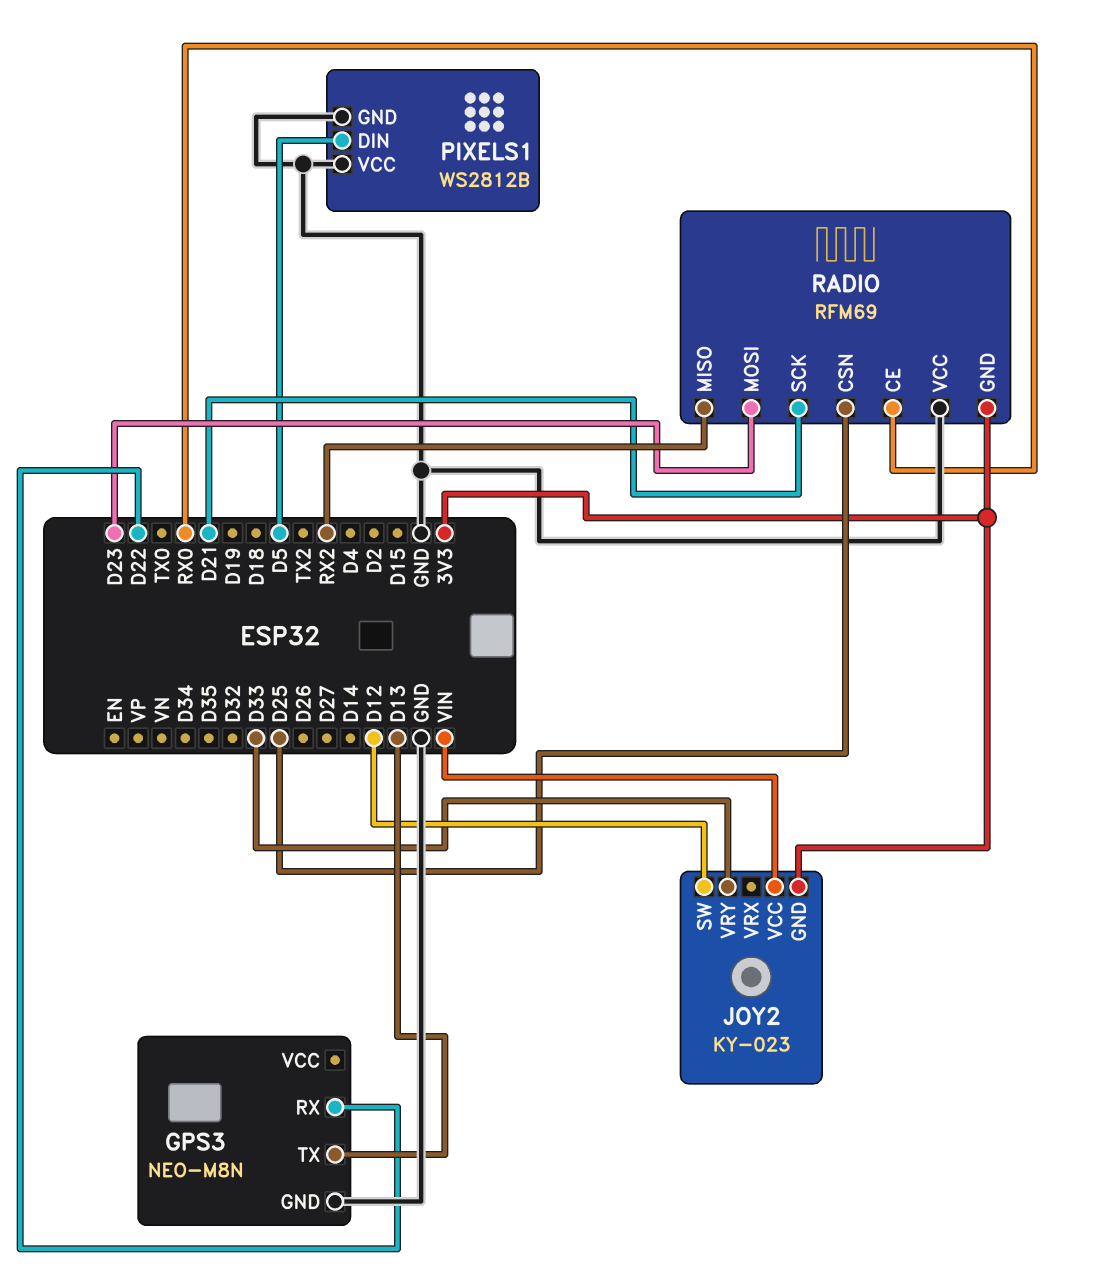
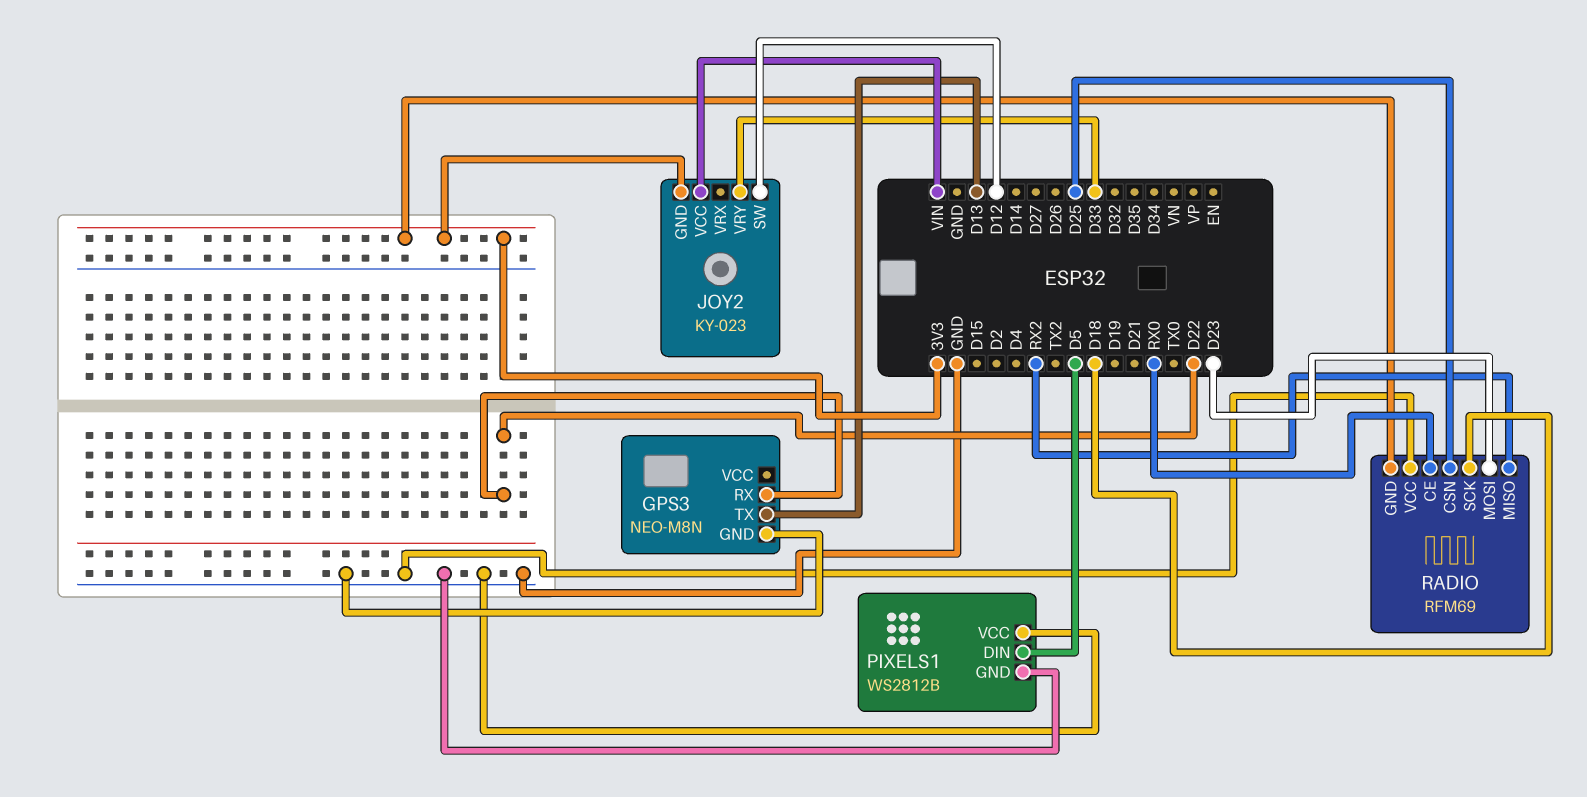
RADIO pin SCK: D21 -> D18

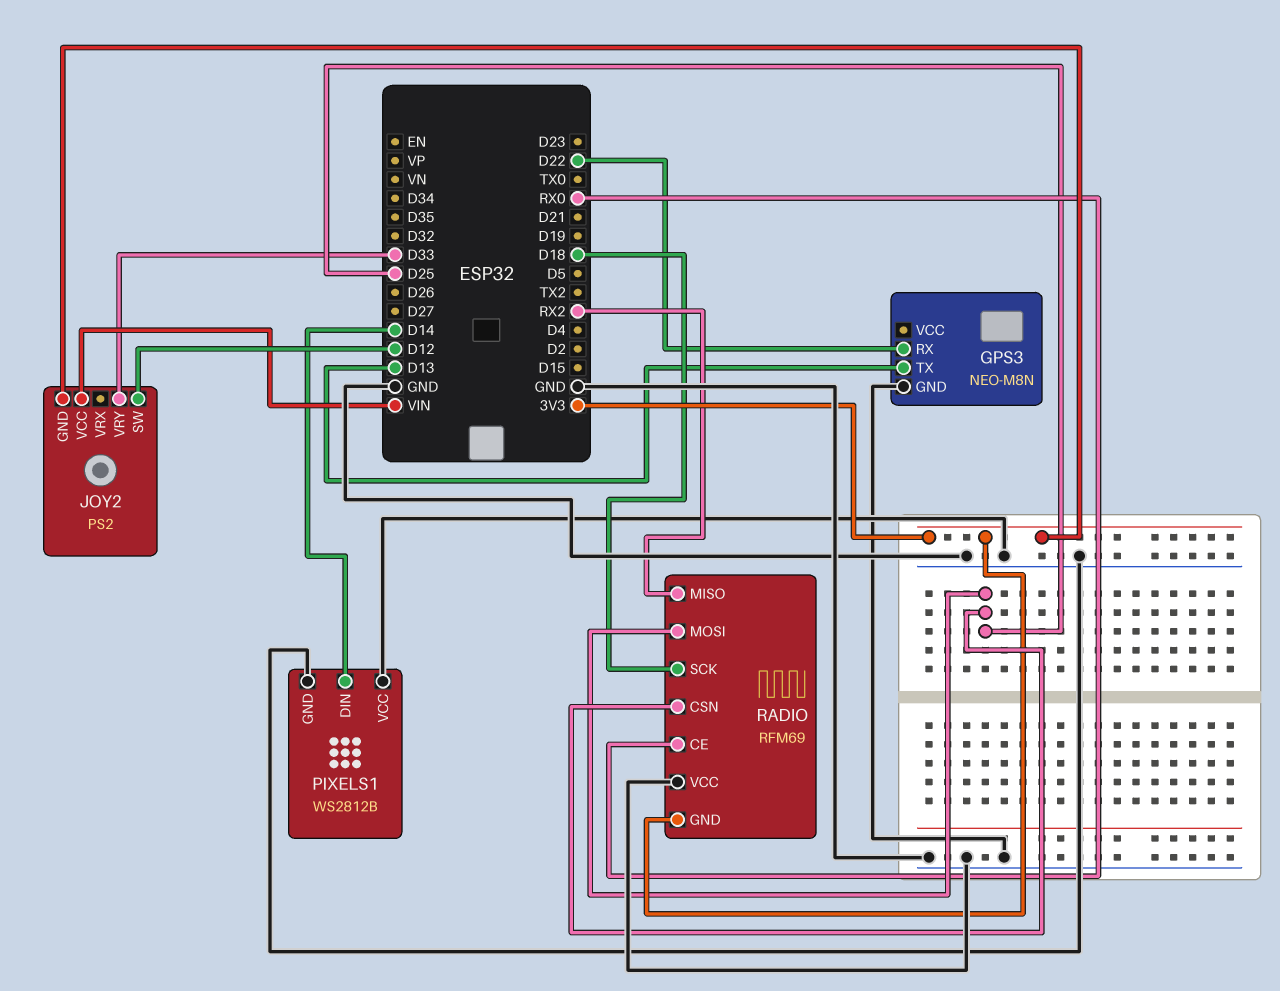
JOY2: KY-023 -> PS2
PIXELS1 pin DIN: D5 -> D14
RADIO pin MOSI: D23 -> D25

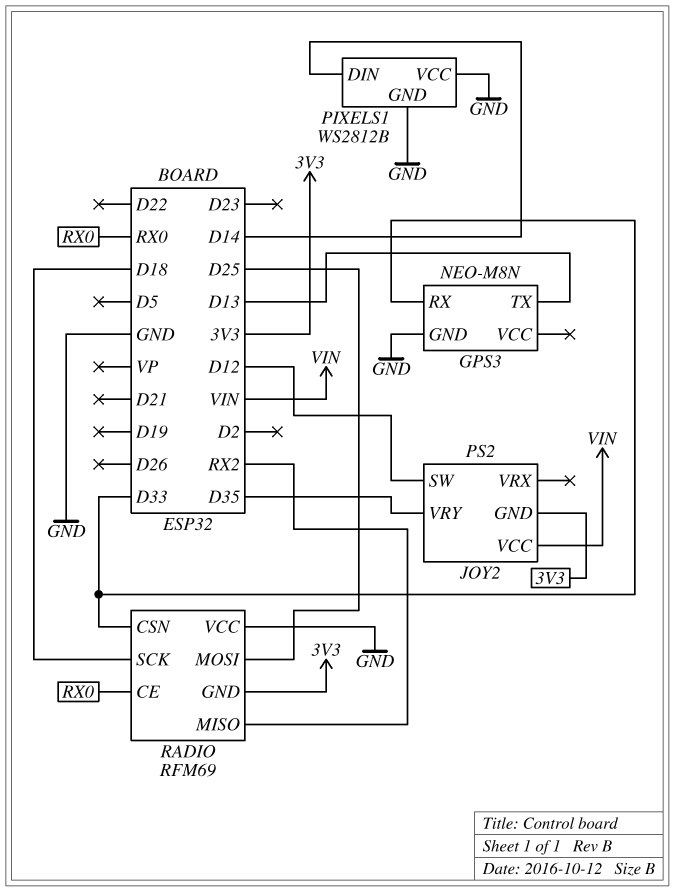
GPS3 pin RX: D22 -> D33
JOY2 pin VRY: D33 -> D35
RADIO pin CSN: D25 -> D33

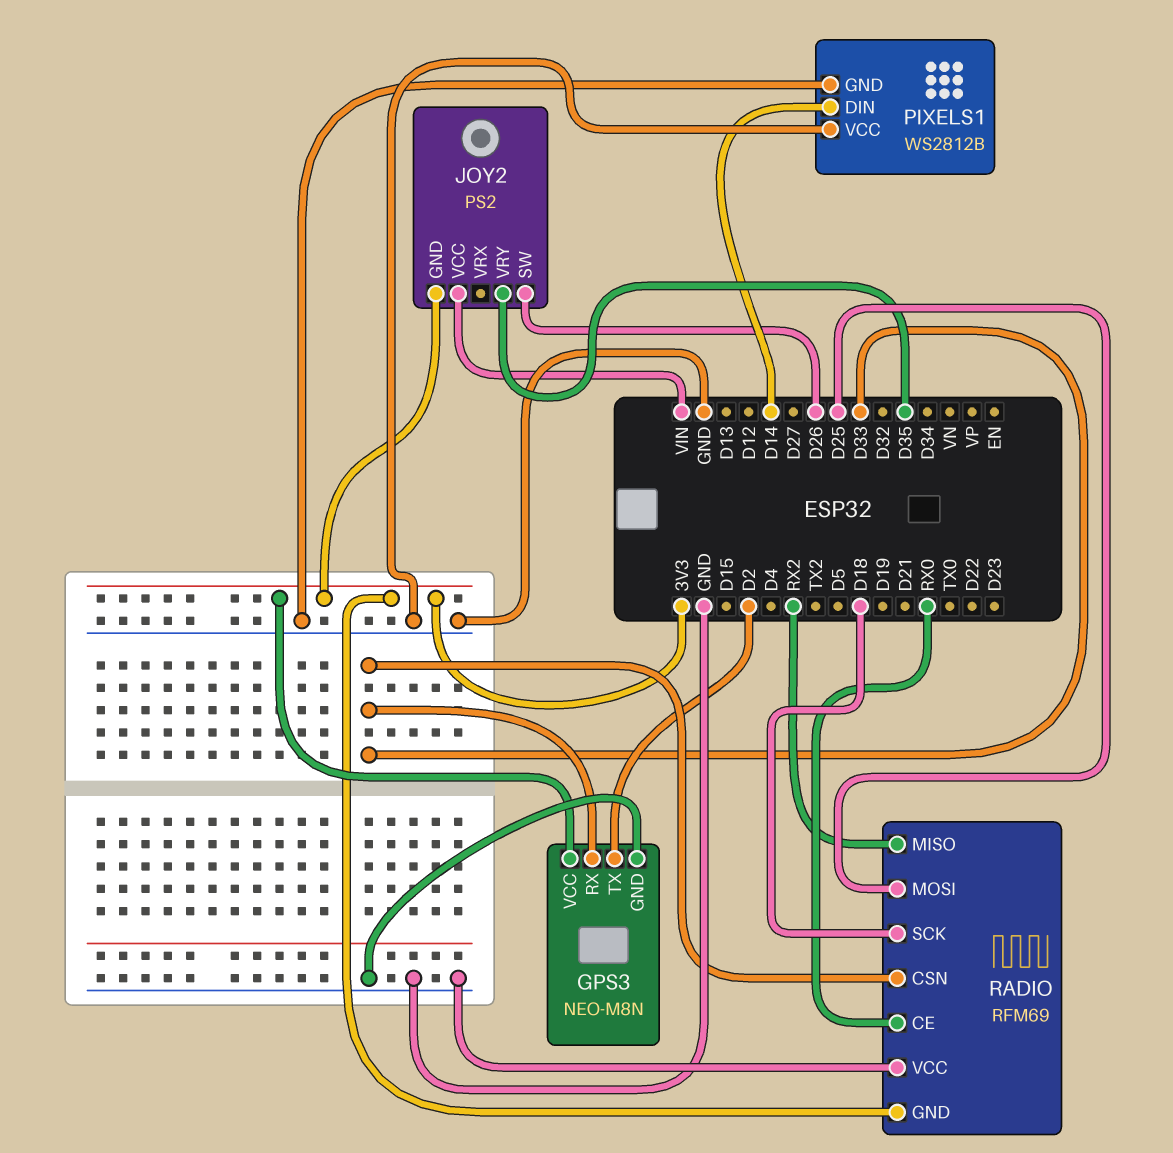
GPS3 pin TX: D13 -> D2
GPS3 pin VCC: none -> 3V3
JOY2 pin SW: D12 -> D26

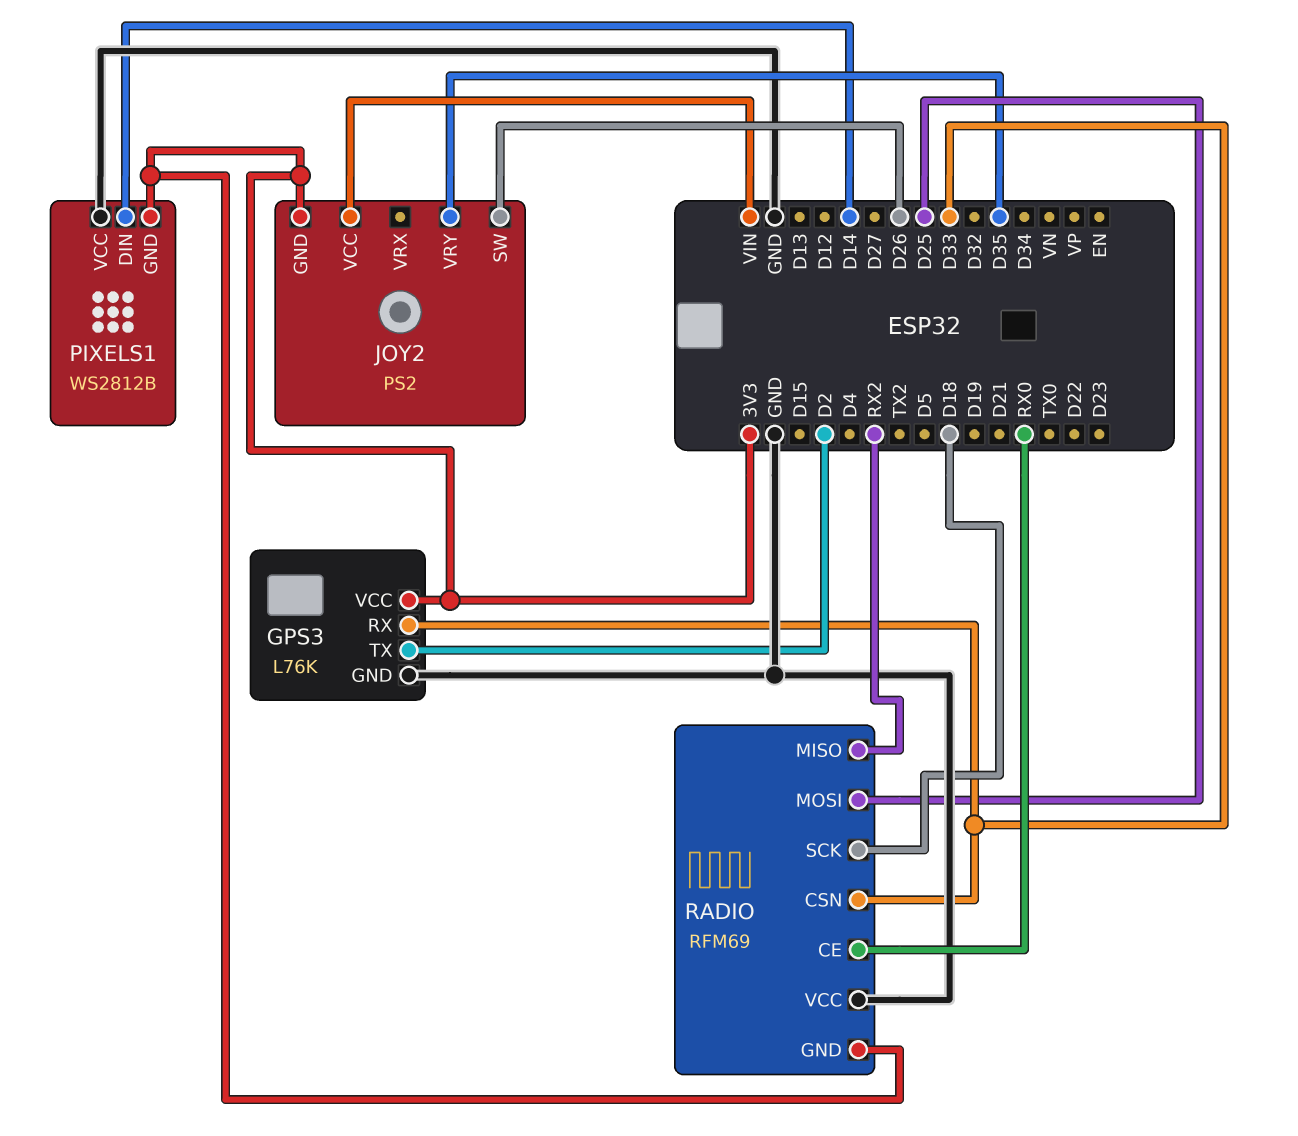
GPS3: NEO-M8N -> L76K
PIXELS1 pin GND: GND -> 3V3

